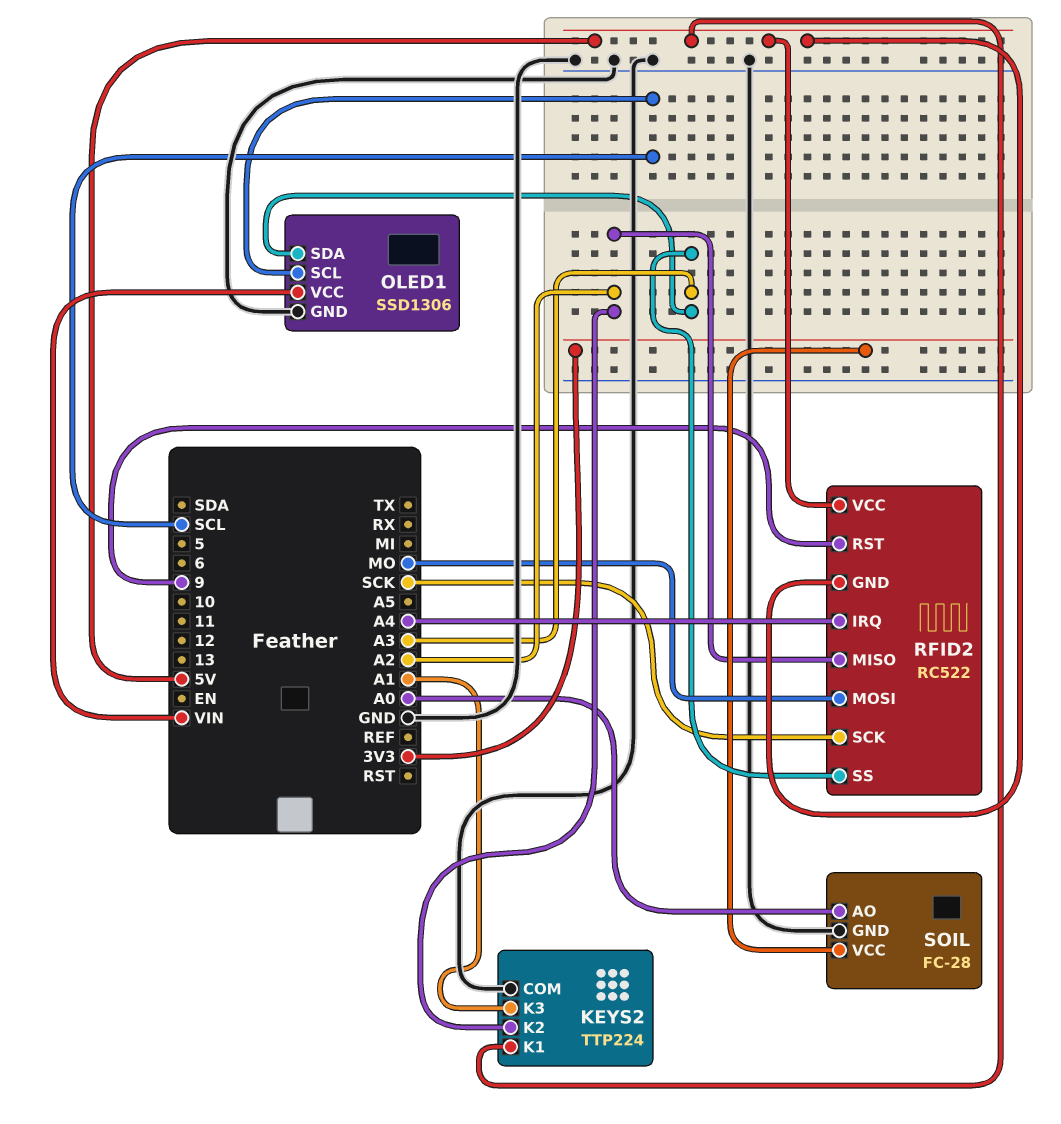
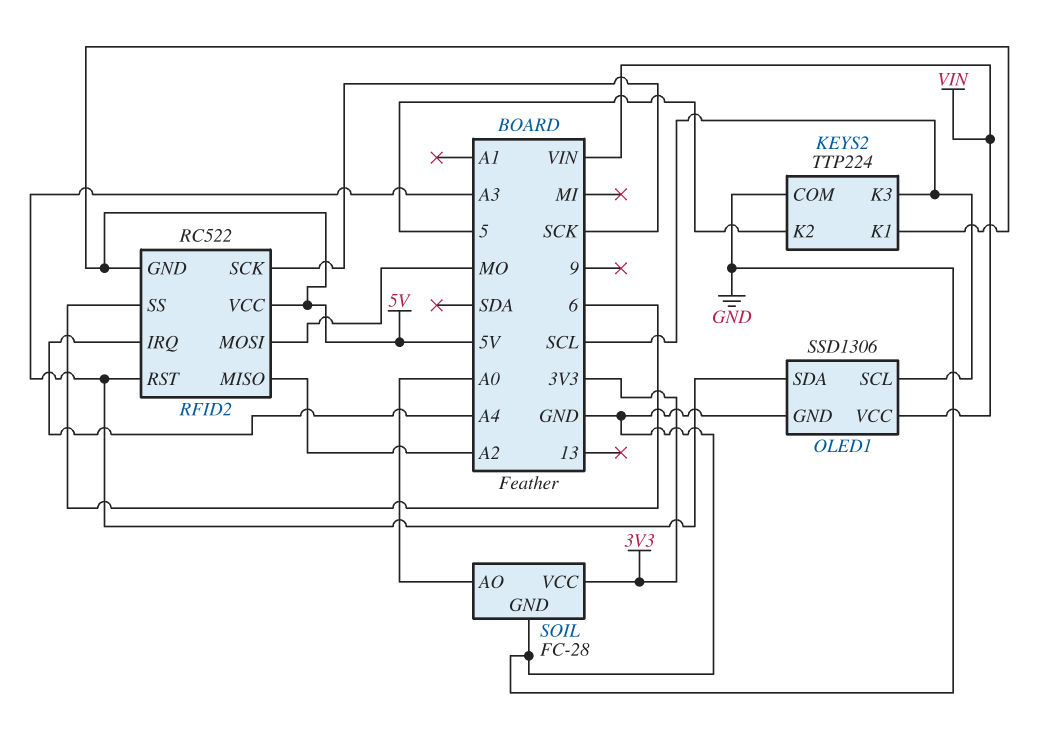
KEYS2 pin K2: A2 -> 5
KEYS2 pin K3: A1 -> SCL
RFID2 pin RST: 9 -> A3
RFID2 pin SS: A3 -> 6

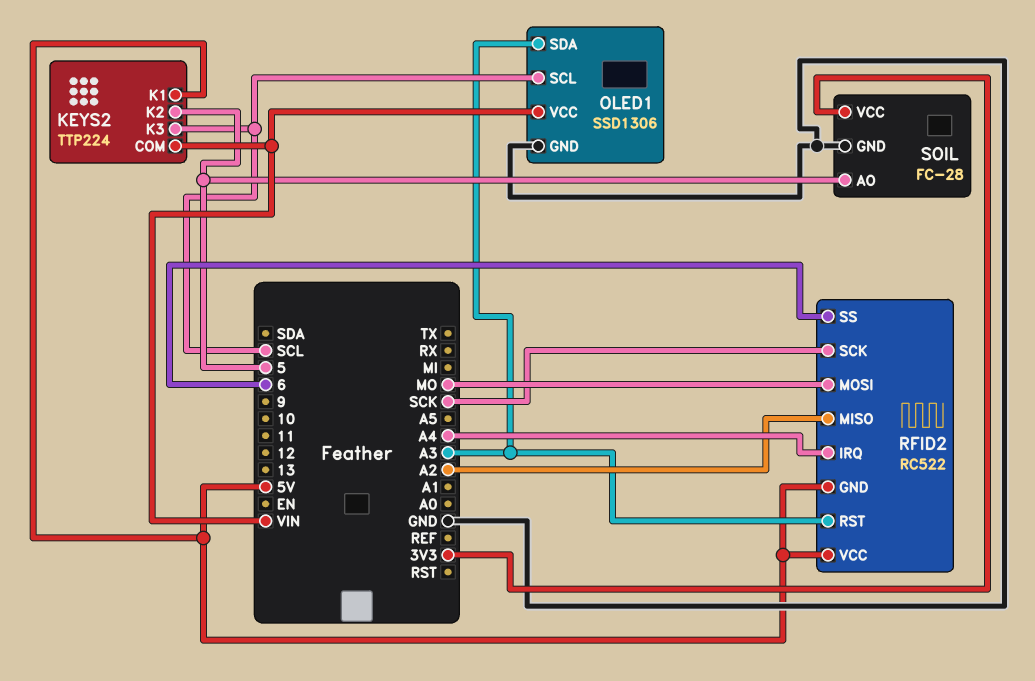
KEYS2 pin COM: GND -> VIN
SOIL pin AO: A0 -> 5

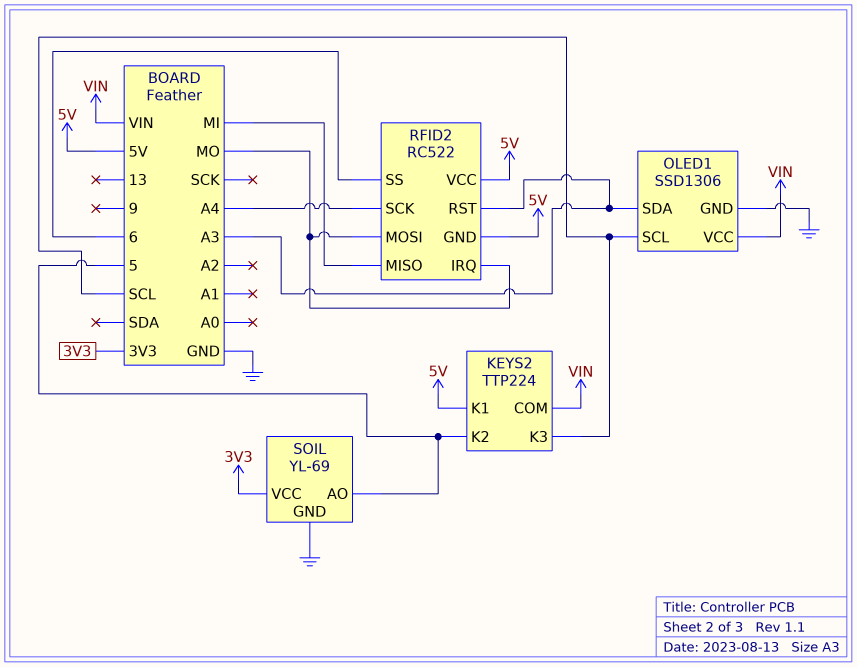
RFID2 pin IRQ: A4 -> MO
RFID2 pin MISO: A2 -> MI
RFID2 pin SCK: SCK -> A4
SOIL: FC-28 -> YL-69

